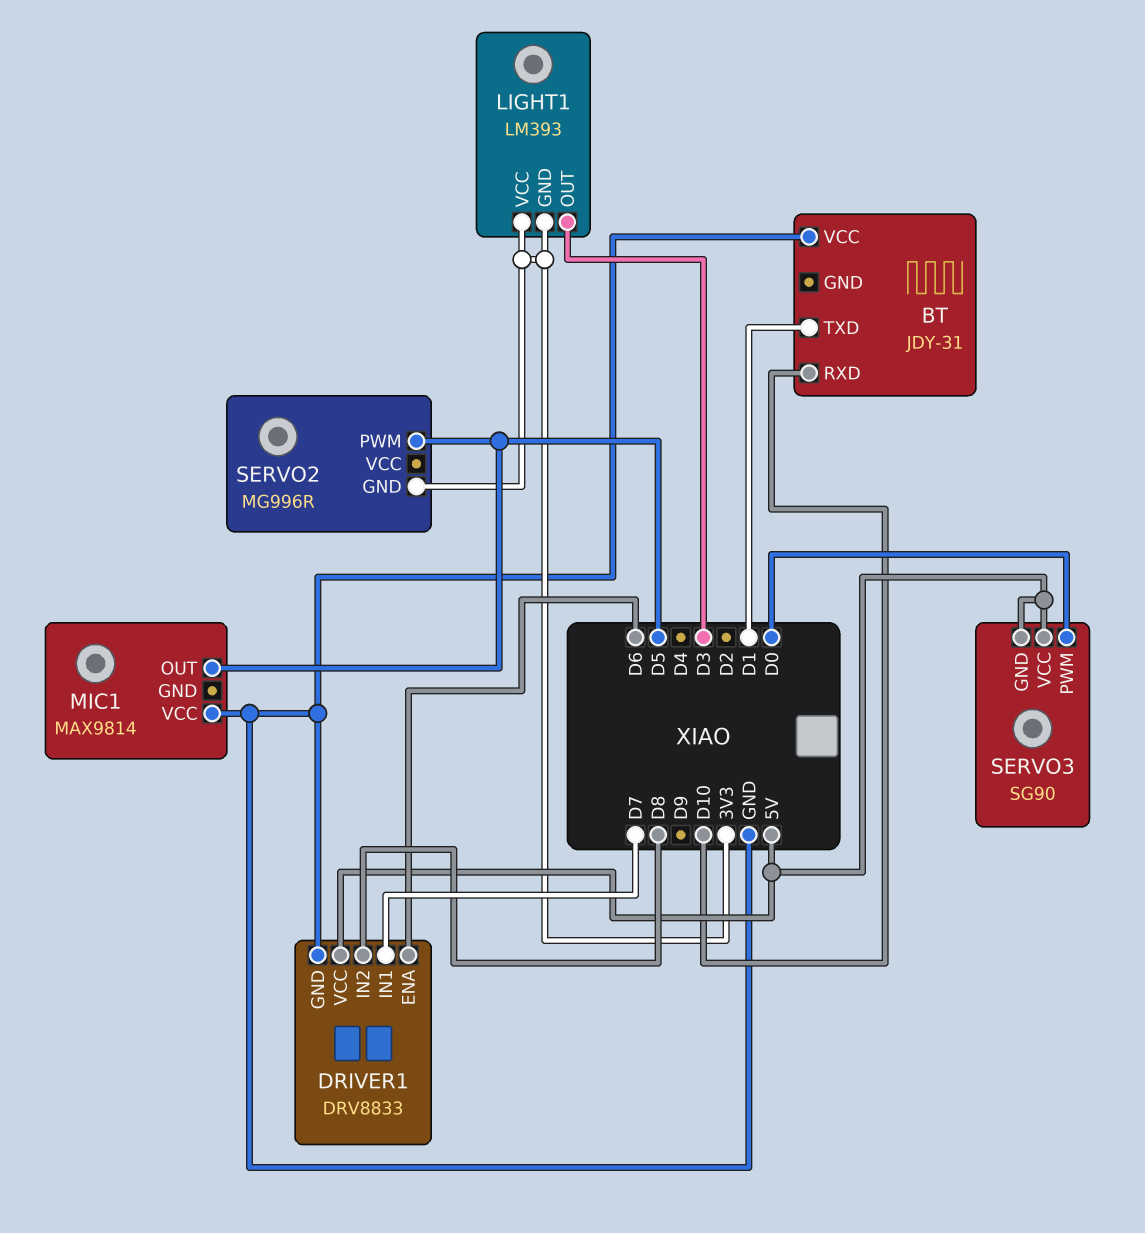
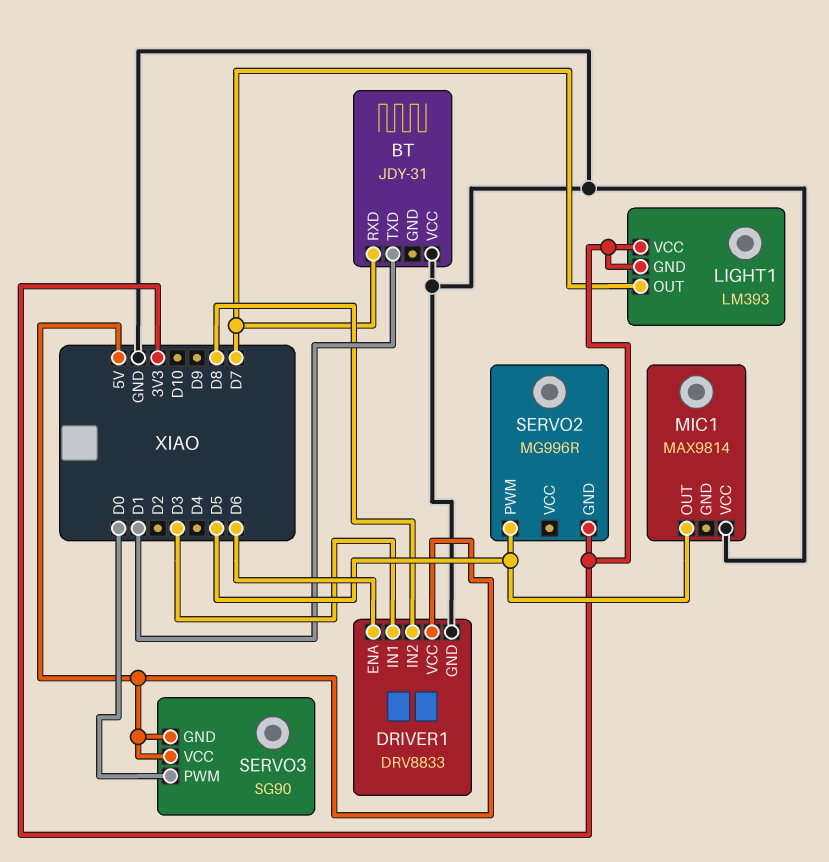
BT pin RXD: D10 -> D7
DRIVER1 pin IN1: D7 -> D3
LIGHT1 pin OUT: D3 -> D7

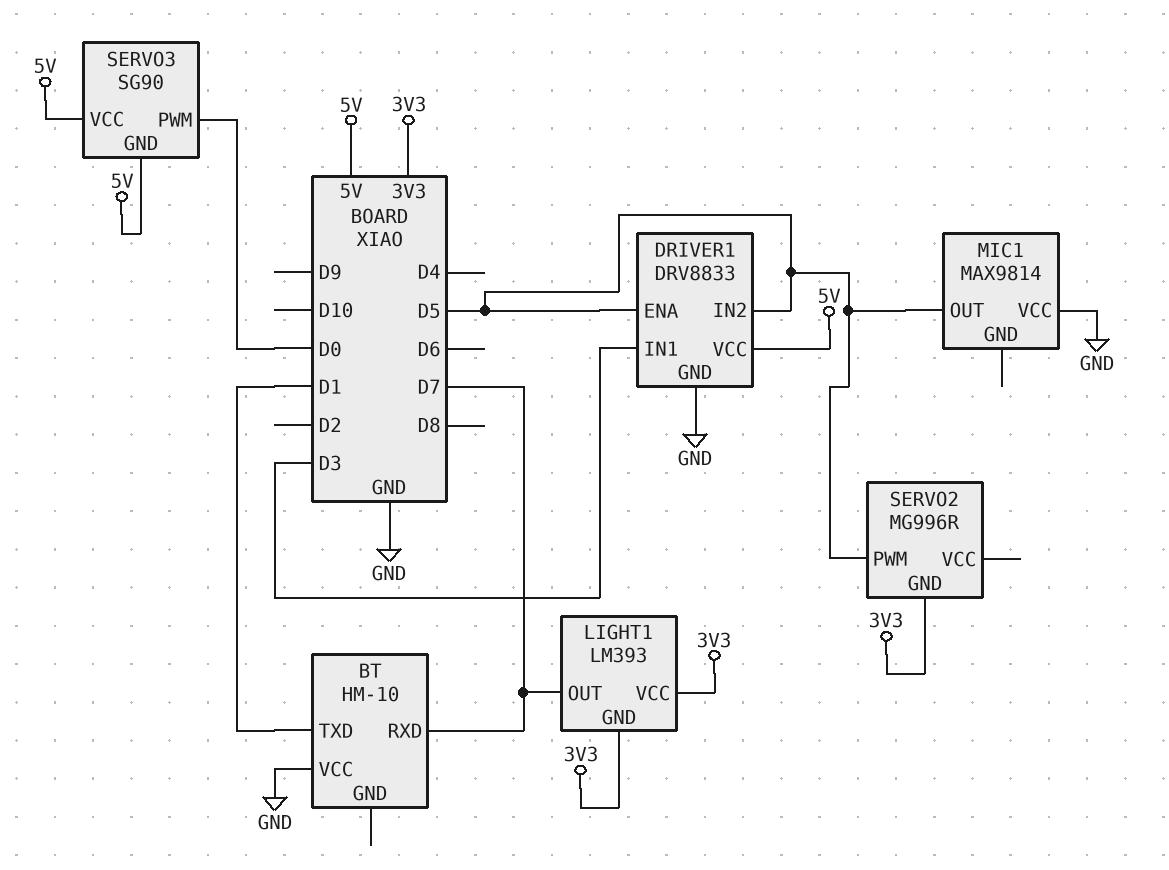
BT: JDY-31 -> HM-10
DRIVER1 pin ENA: D6 -> D5
DRIVER1 pin IN2: D8 -> D5

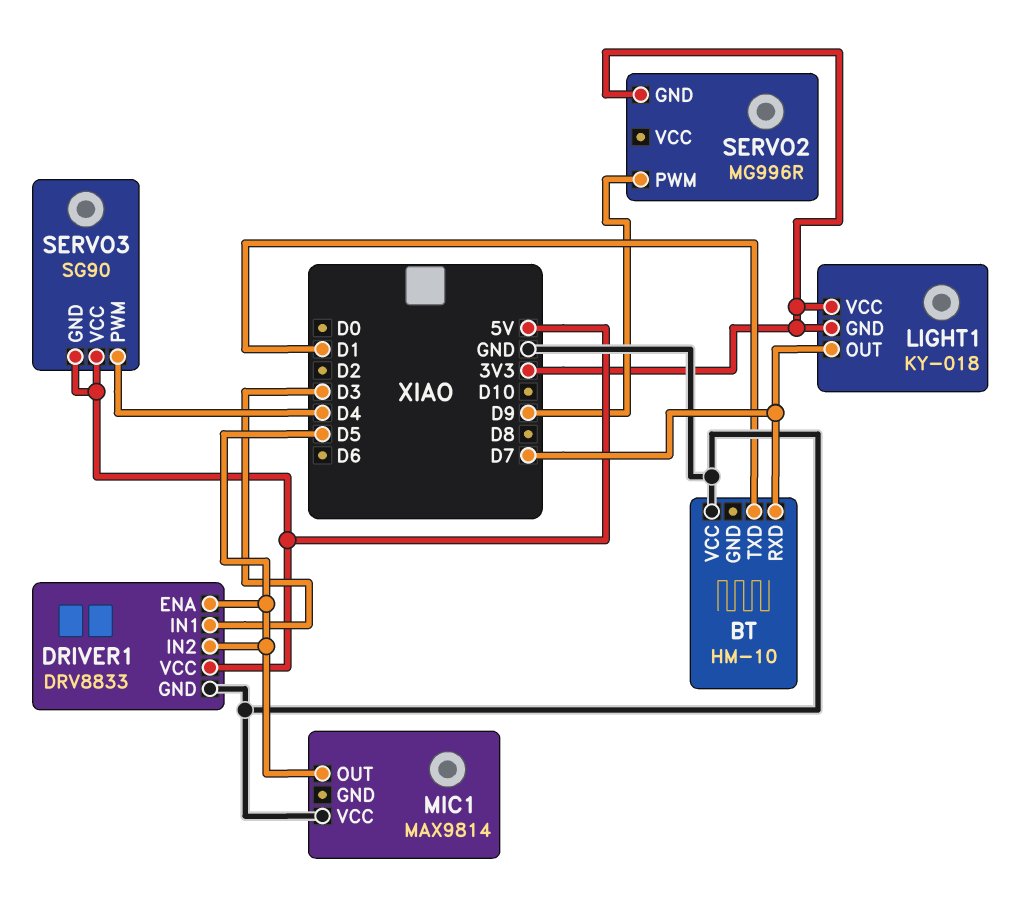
LIGHT1: LM393 -> KY-018
SERVO2 pin PWM: D5 -> D9
SERVO3 pin PWM: D0 -> D4

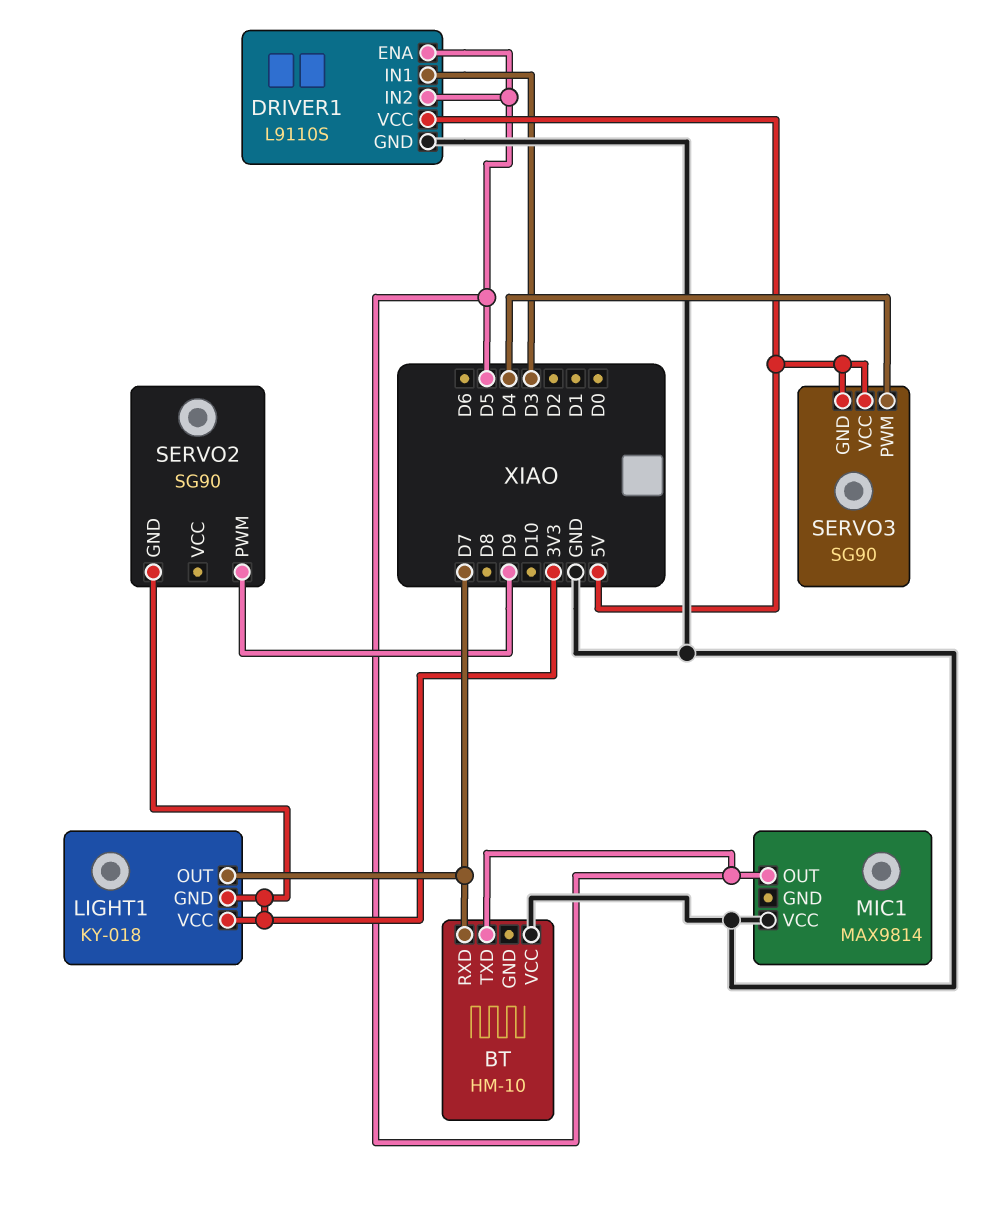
BT pin TXD: D1 -> D5
DRIVER1: DRV8833 -> L9110S
SERVO2: MG996R -> SG90

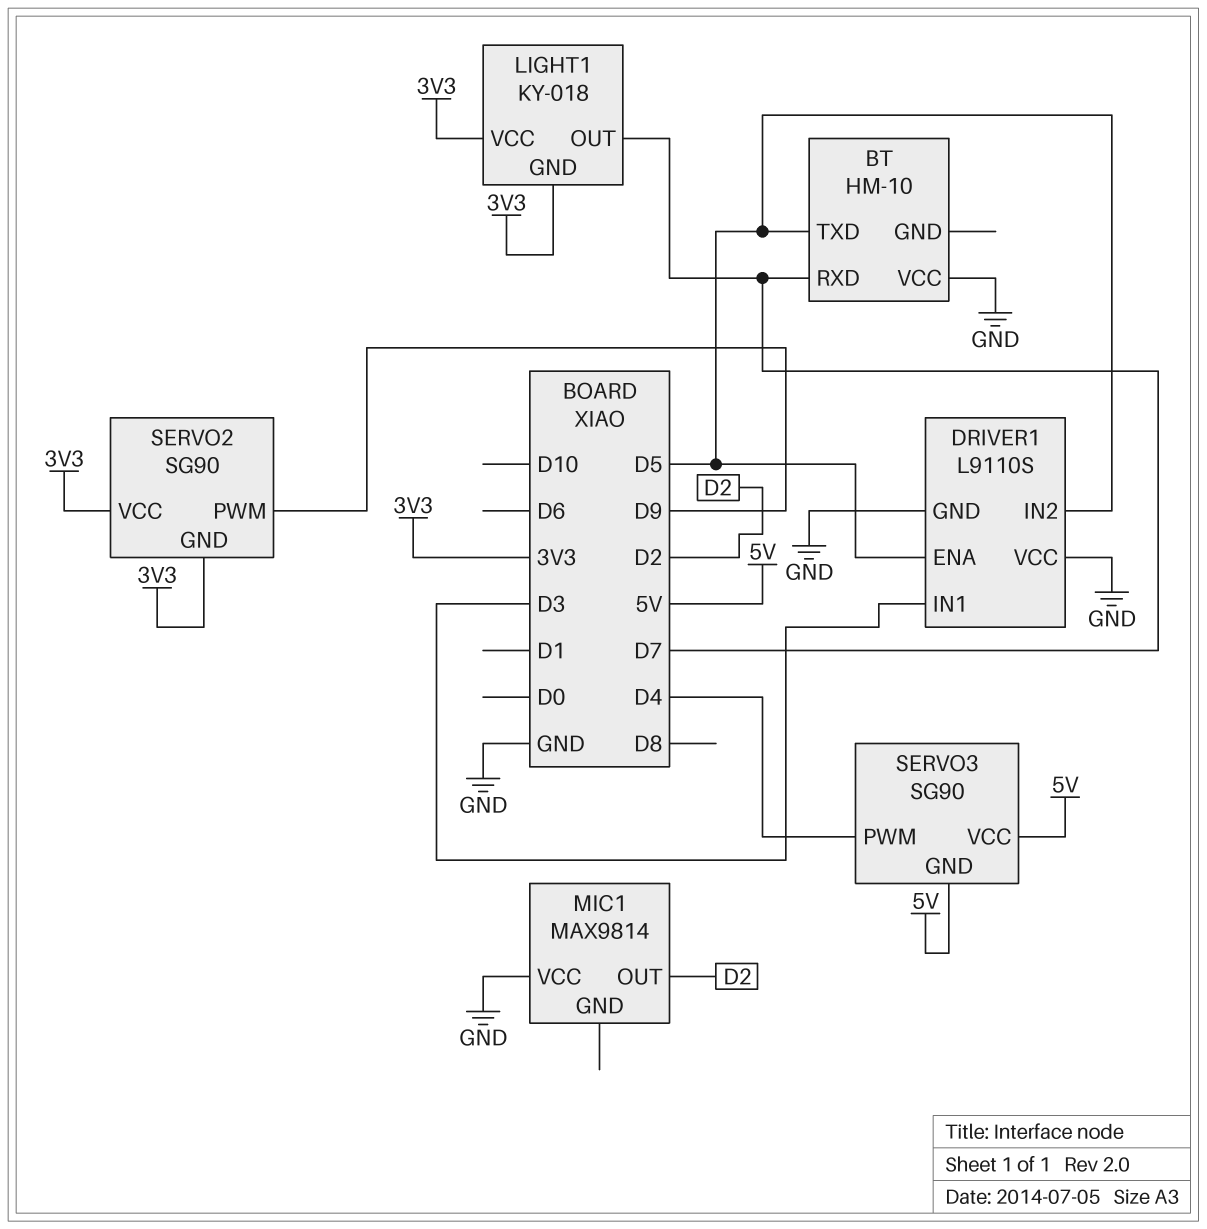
DRIVER1 pin VCC: 5V -> GND
MIC1 pin OUT: D5 -> D2
SERVO2 pin VCC: none -> 3V3

